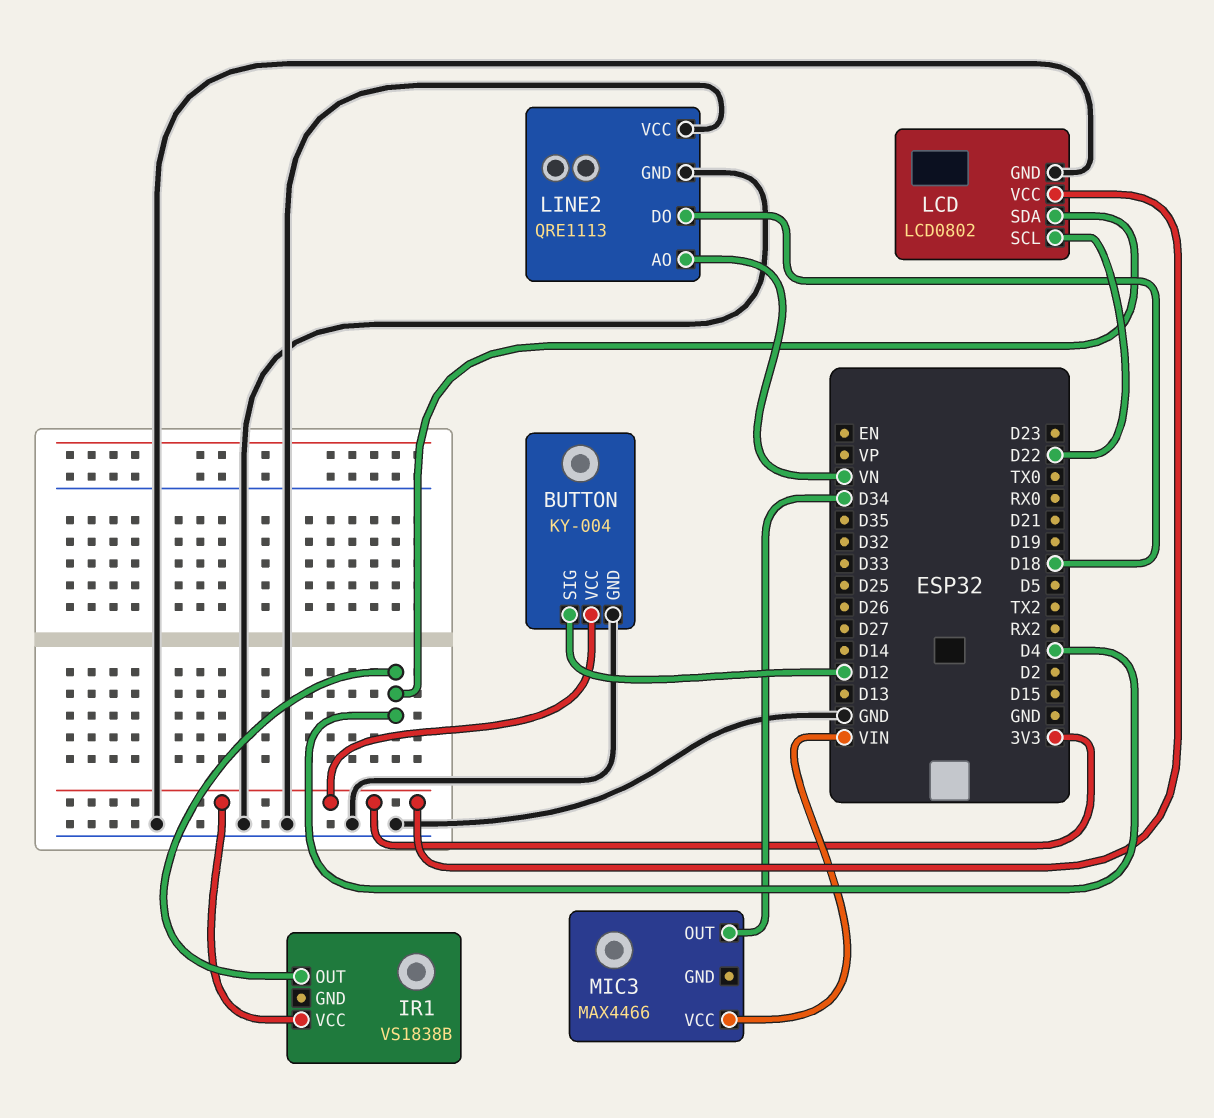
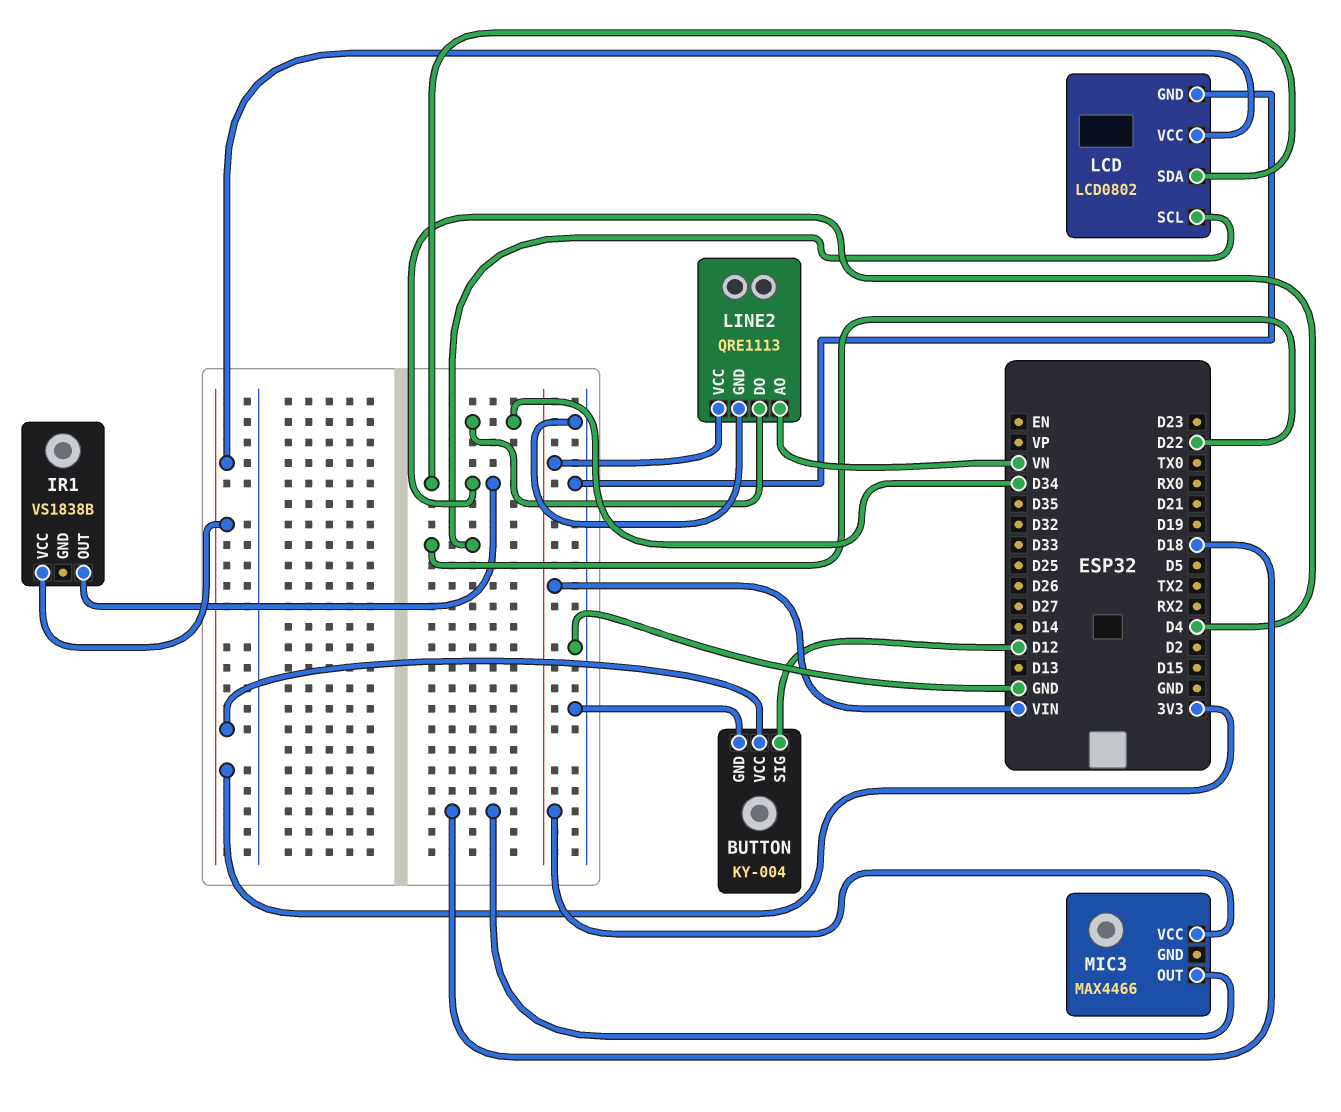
LINE2 pin DO: D18 -> D34
LINE2 pin VCC: GND -> VIN
MIC3 pin OUT: D34 -> D18

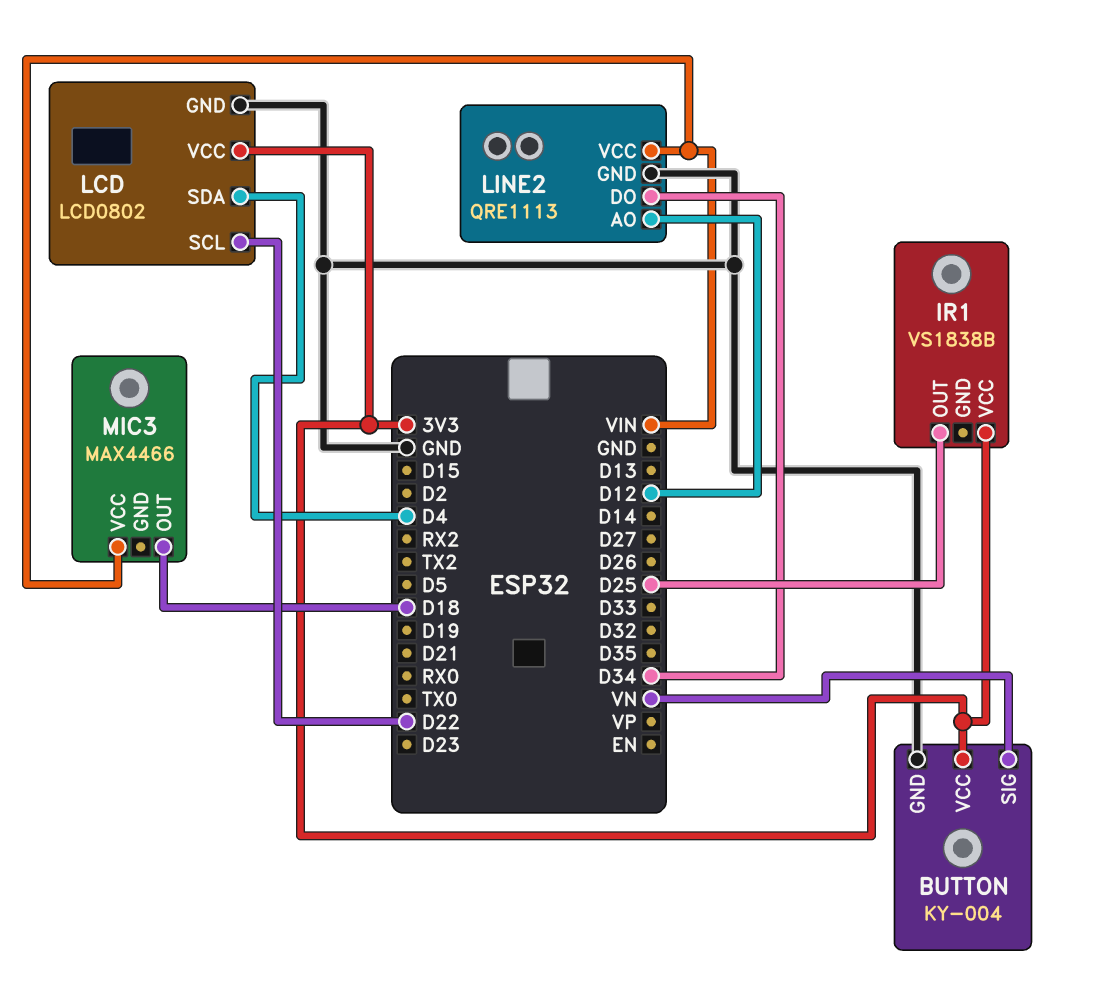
BUTTON pin SIG: D12 -> VN
IR1 pin OUT: D4 -> D25
LINE2 pin AO: VN -> D12

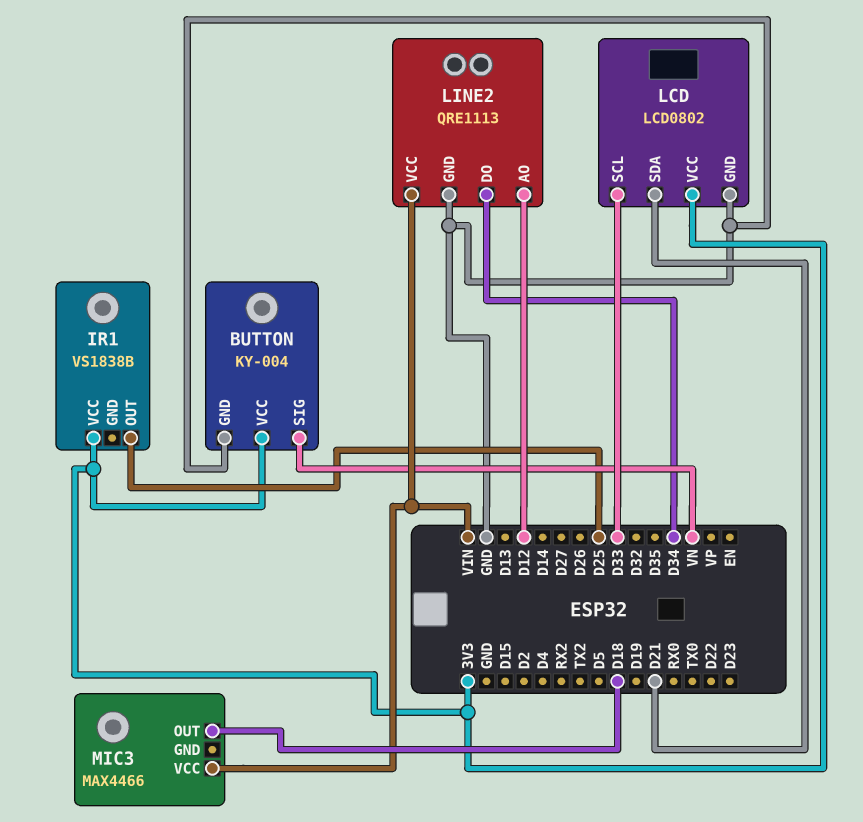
LCD pin SCL: D22 -> D33
LCD pin SDA: D4 -> D21

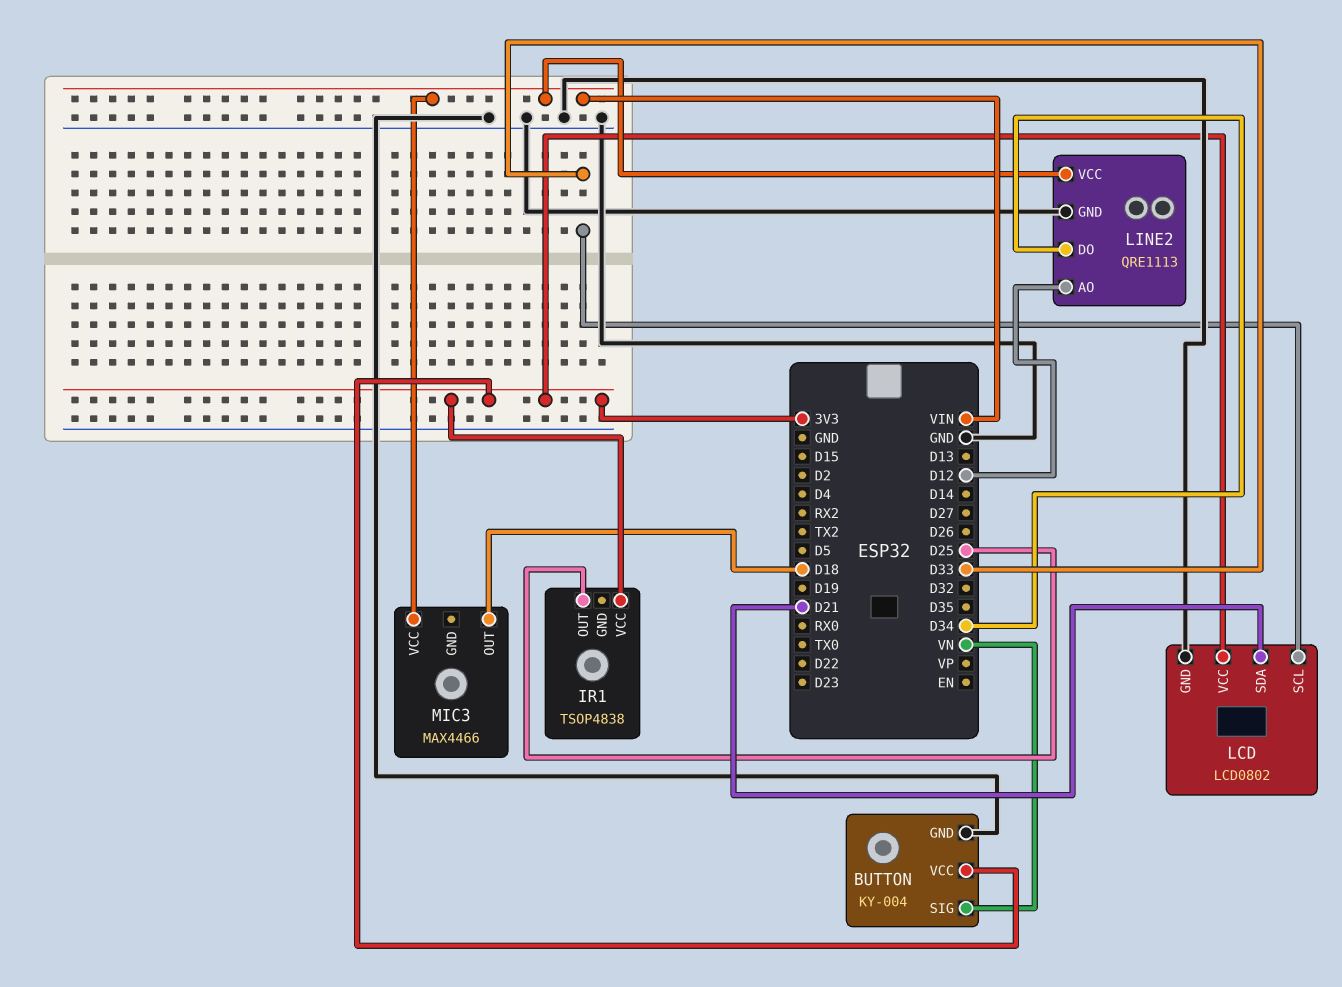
IR1: VS1838B -> TSOP4838

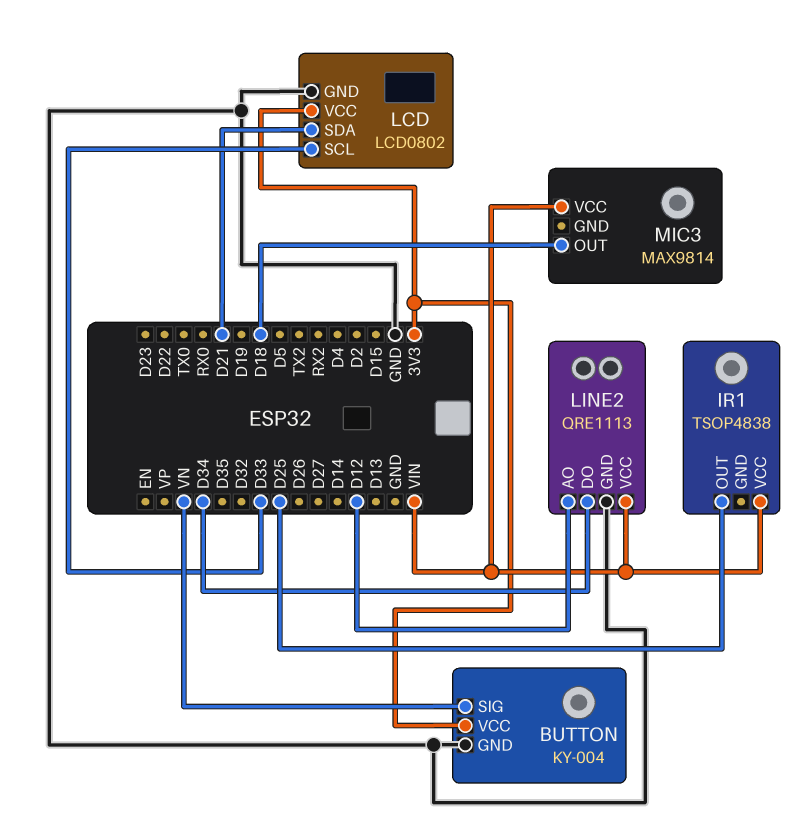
IR1 pin VCC: 3V3 -> VIN
MIC3: MAX4466 -> MAX9814

